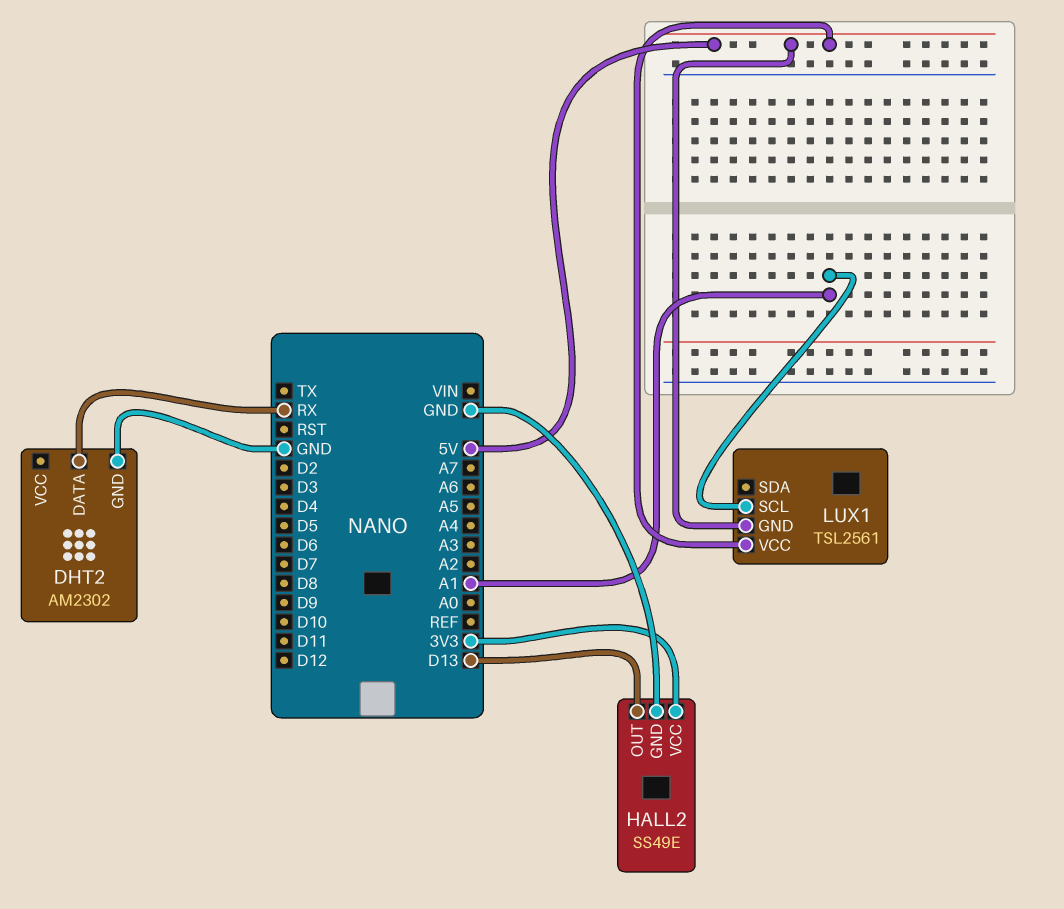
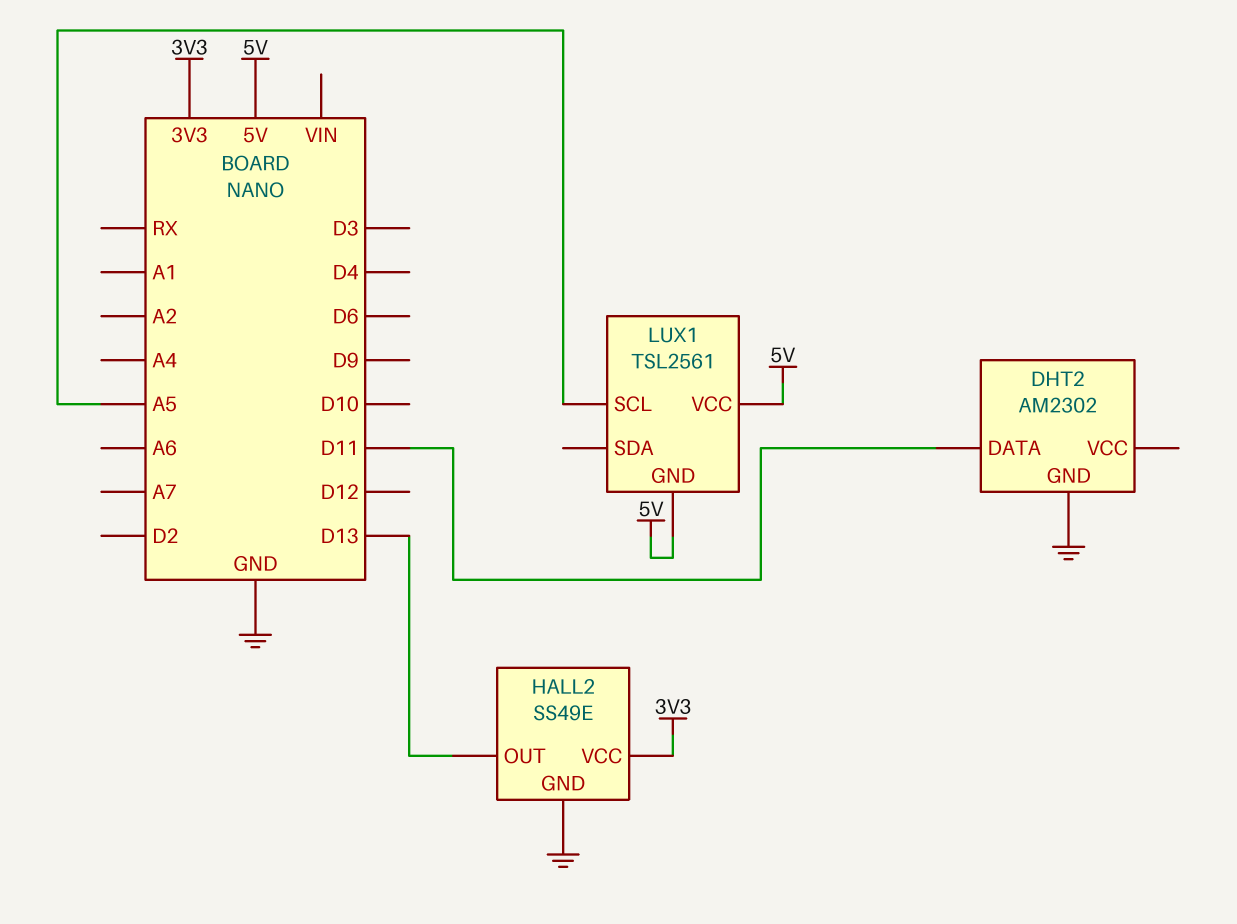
DHT2 pin DATA: RX -> D11
LUX1 pin SCL: A1 -> A5

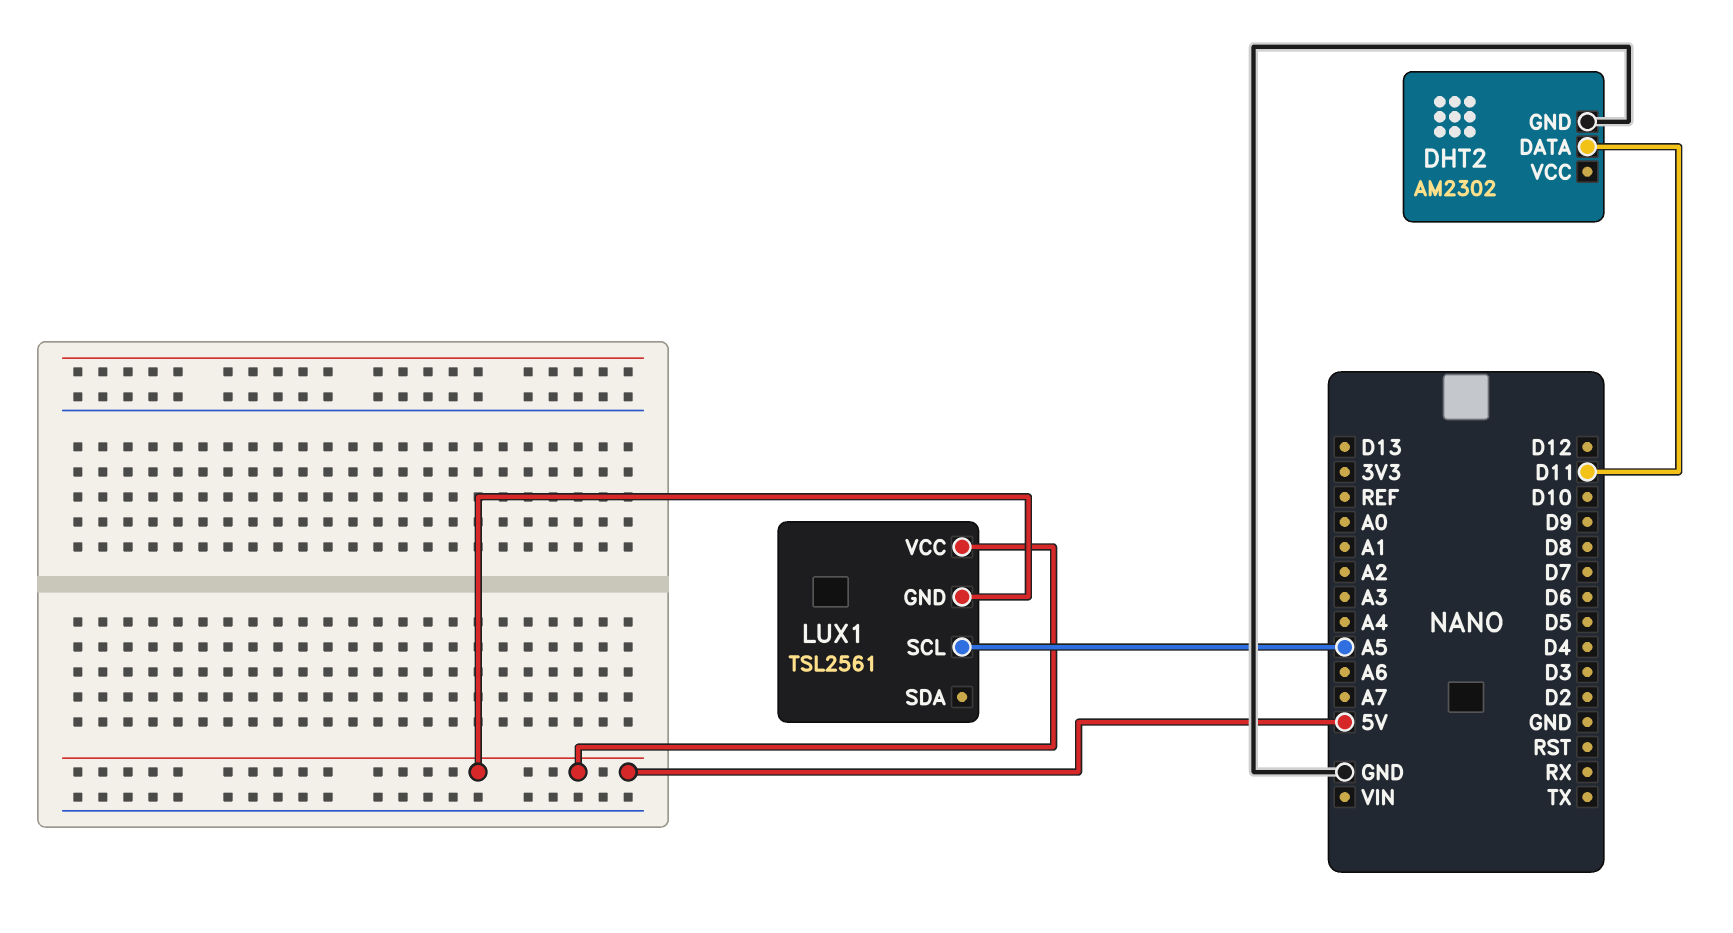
HALL2: SS49E -> none
HALL2 pin GND: GND -> none
HALL2 pin OUT: D13 -> none
HALL2 pin VCC: 3V3 -> none

